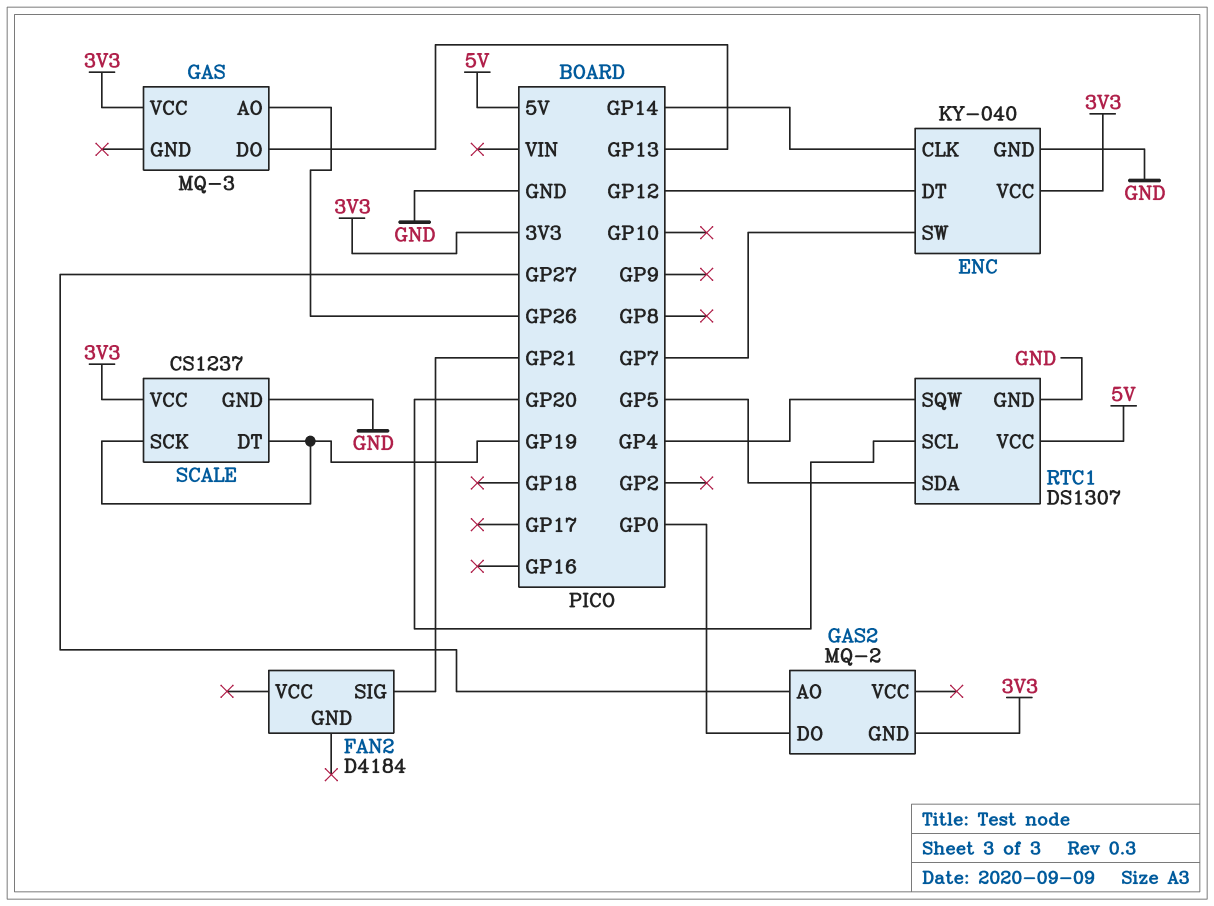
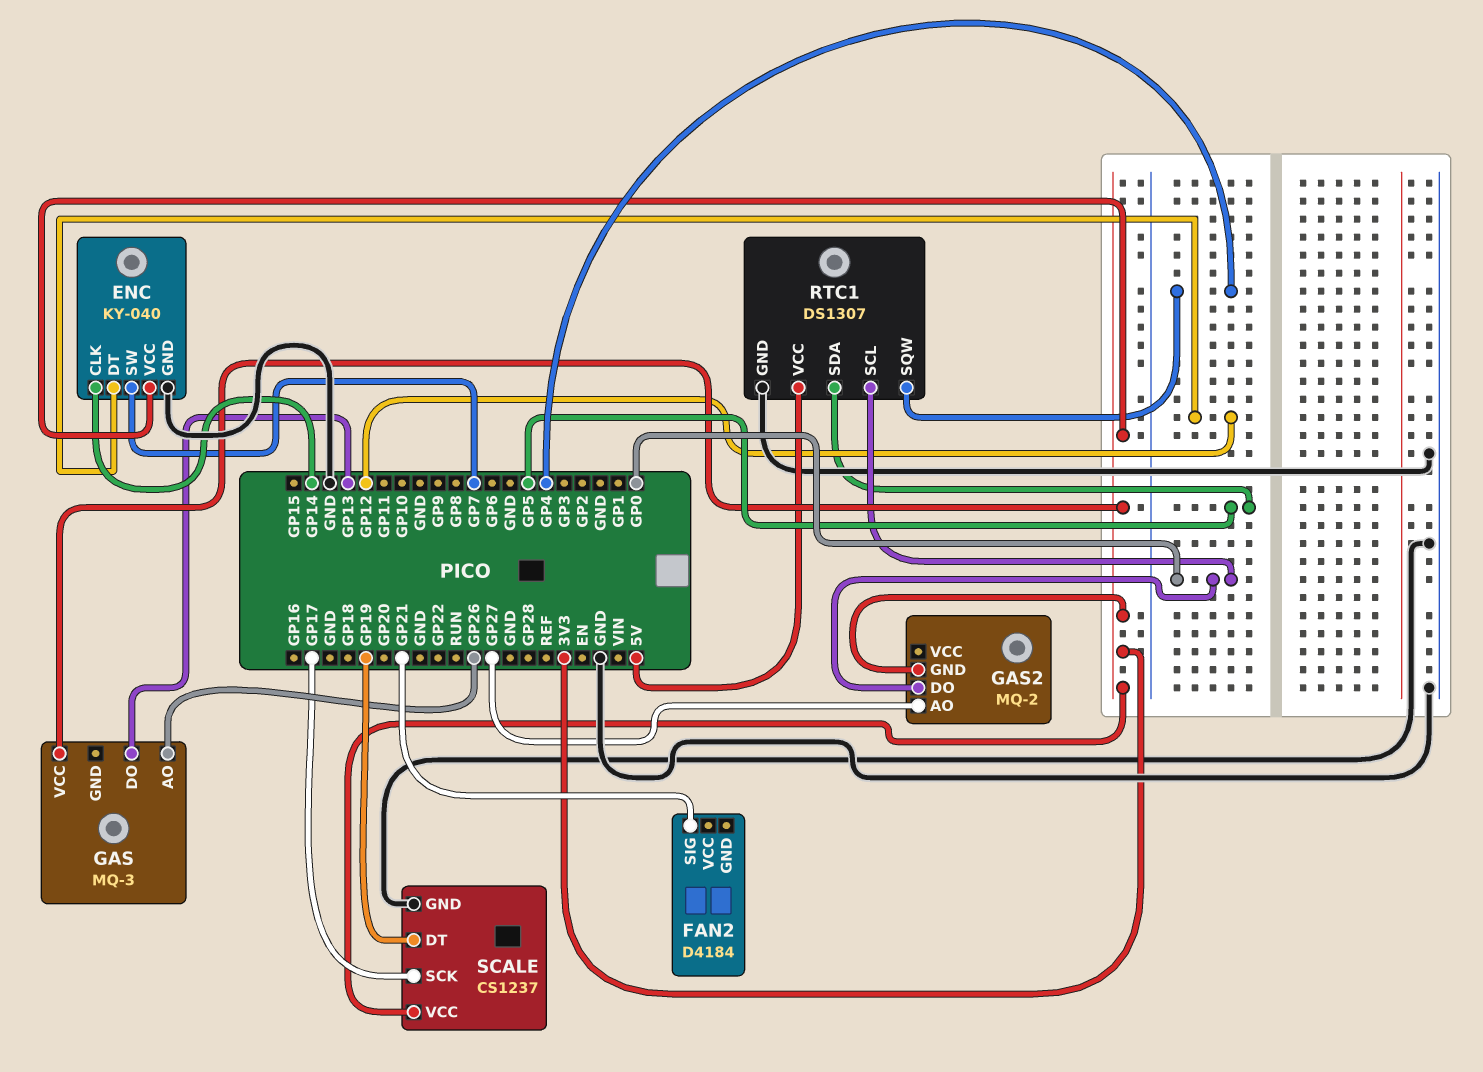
RTC1 pin SCL: GP20 -> GP0
SCALE pin SCK: GP19 -> GP17

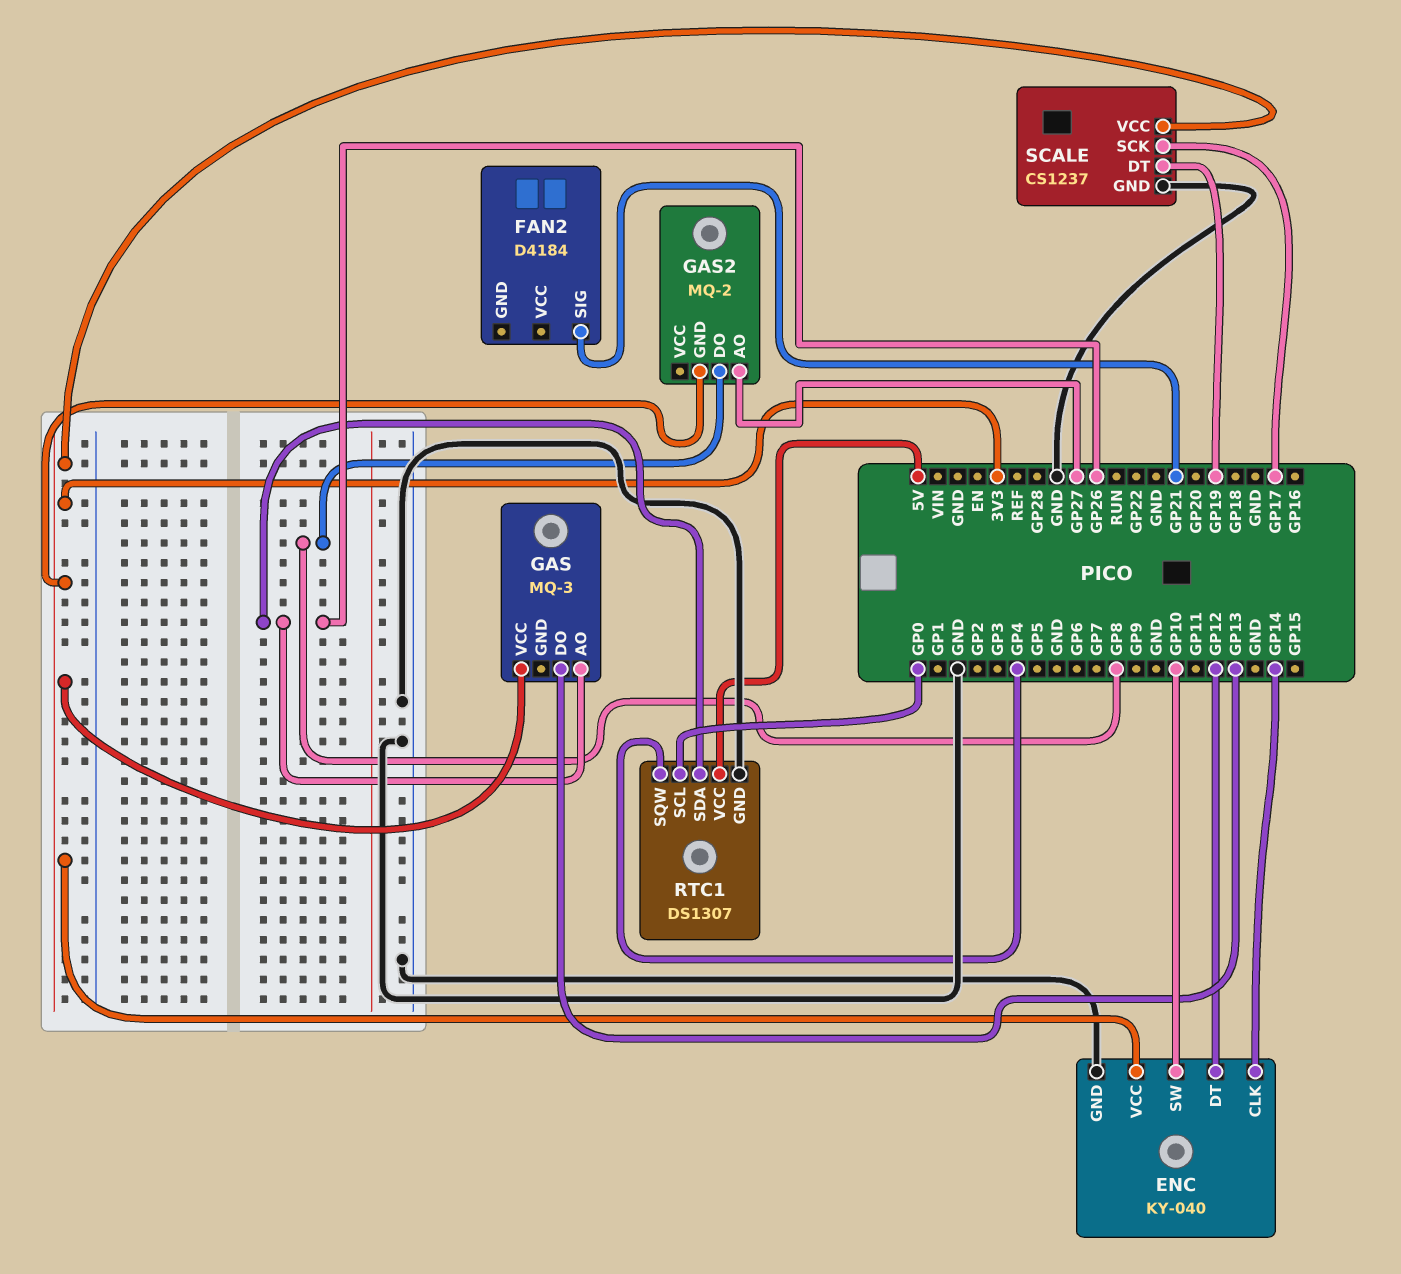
ENC pin SW: GP7 -> GP10
GAS2 pin DO: GP0 -> GP8
RTC1 pin SDA: GP5 -> GP26

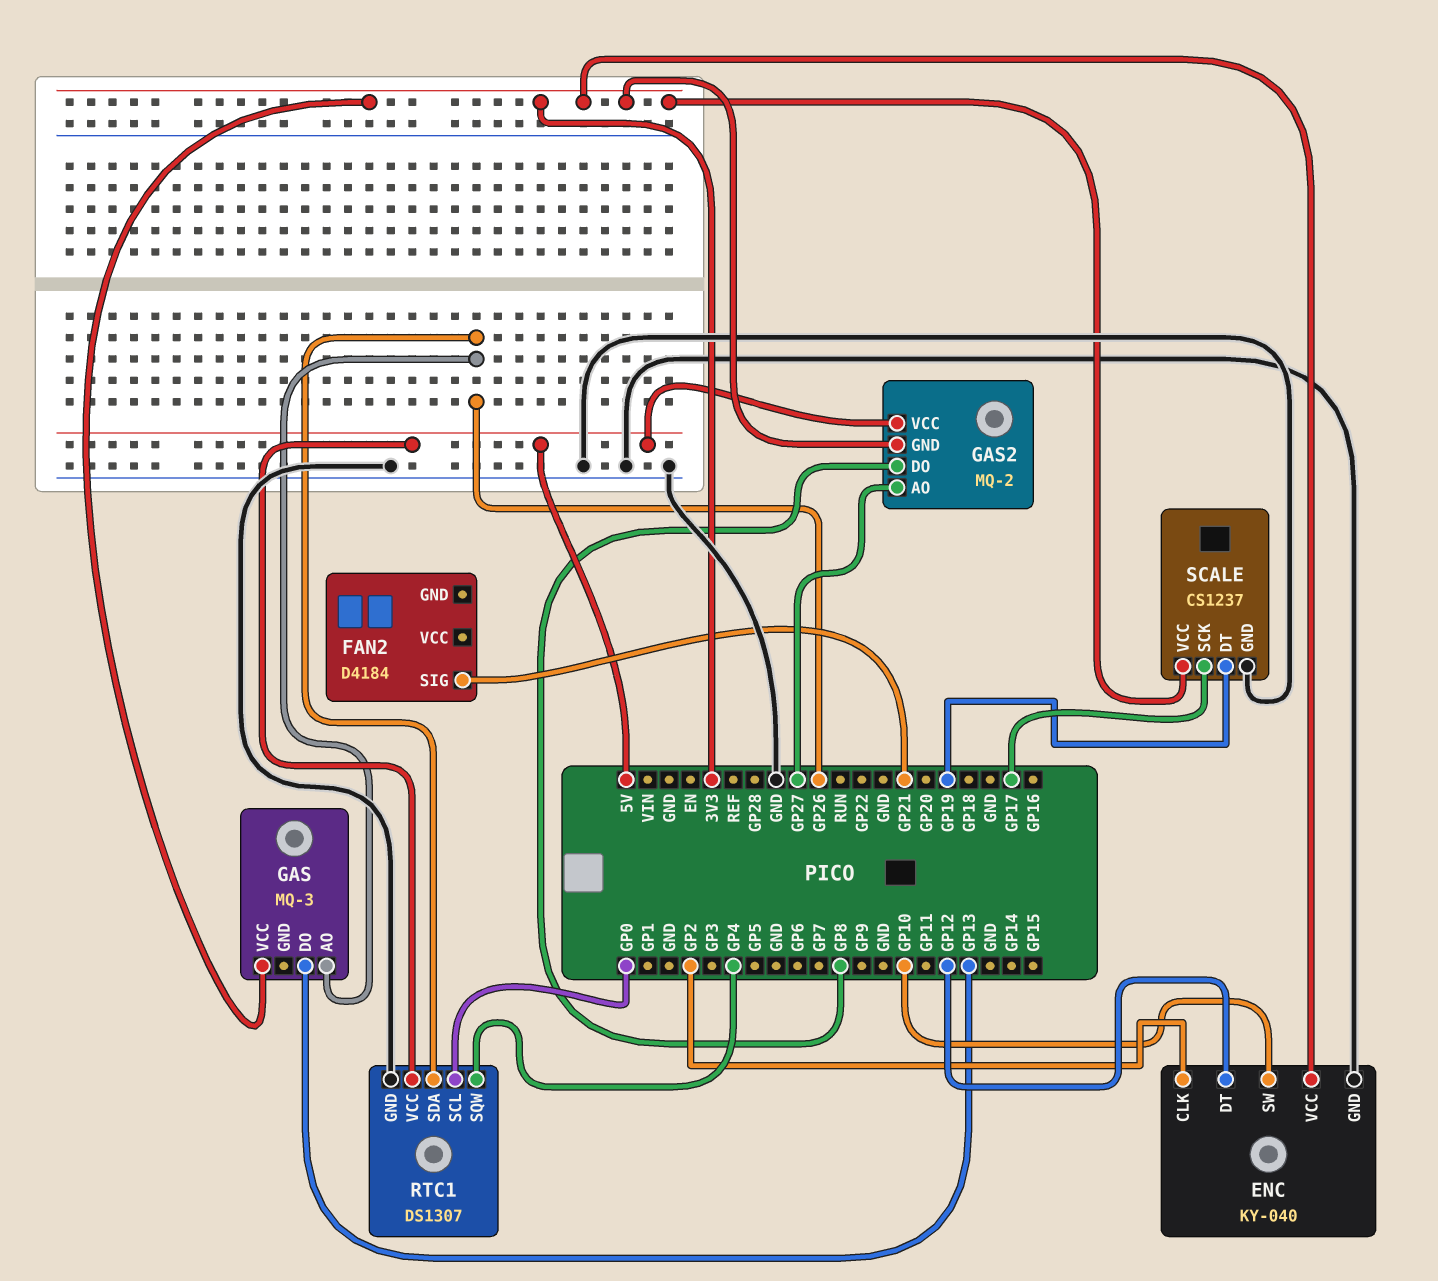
ENC pin CLK: GP14 -> GP2
GAS2 pin VCC: none -> 5V

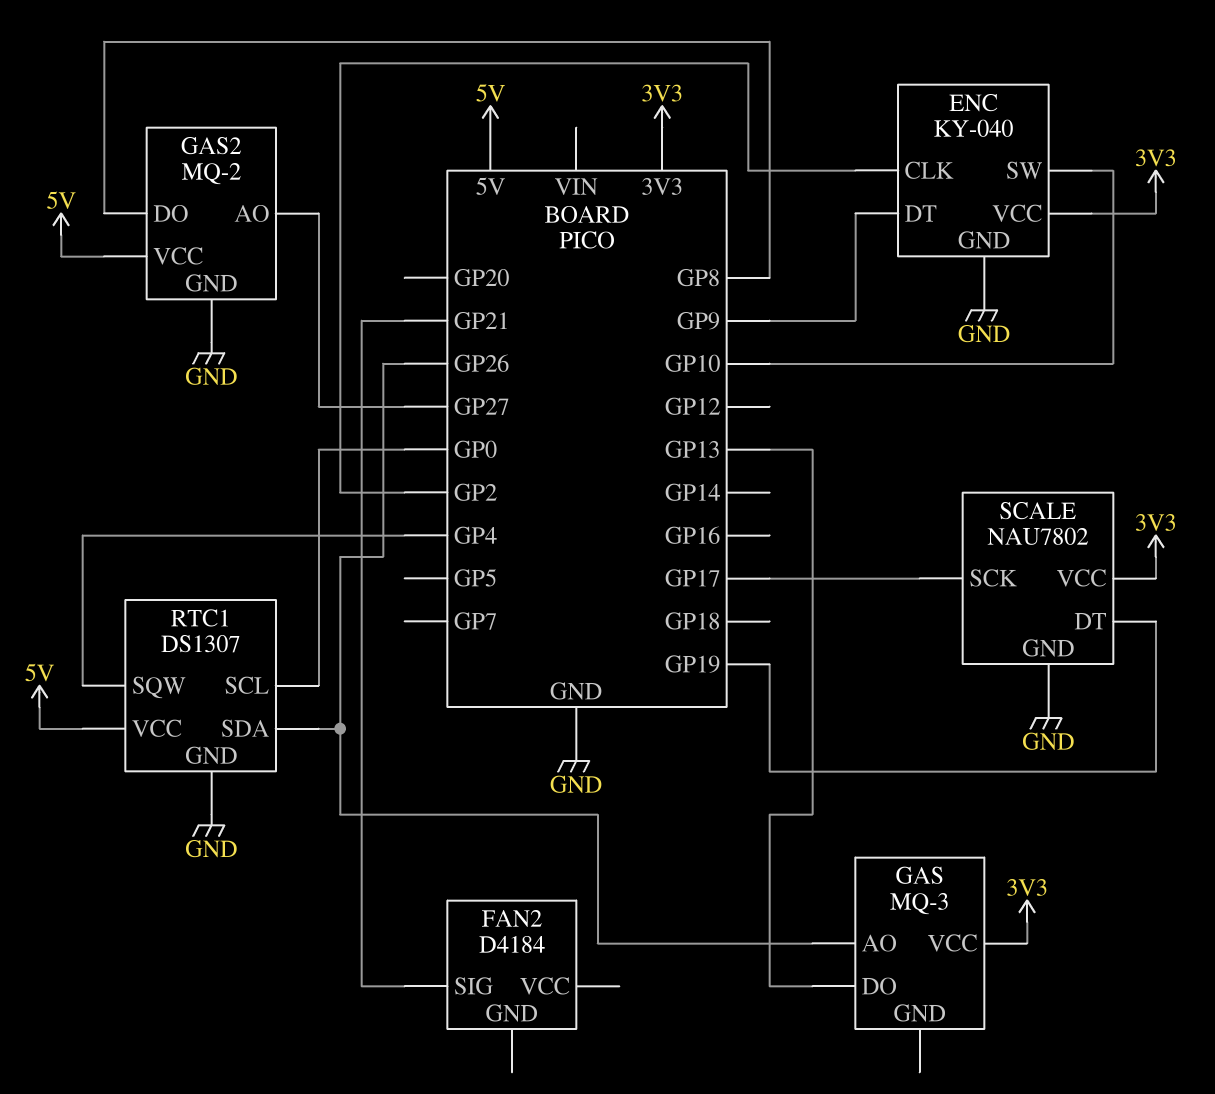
ENC pin DT: GP12 -> GP9
GAS2 pin GND: 3V3 -> GND
SCALE: CS1237 -> NAU7802

